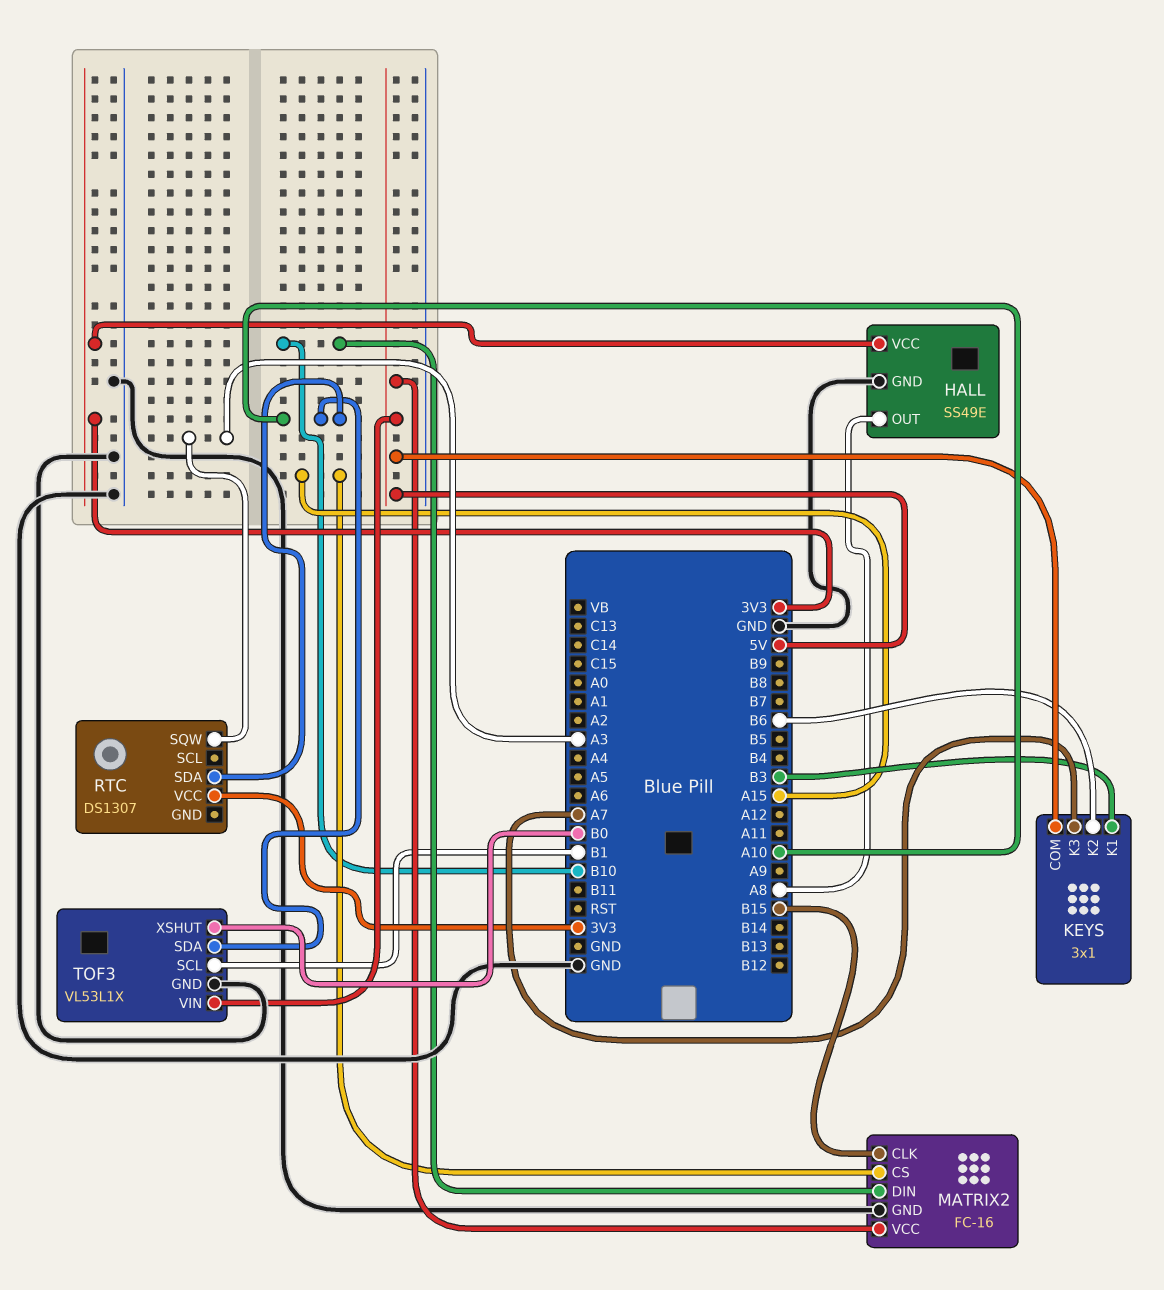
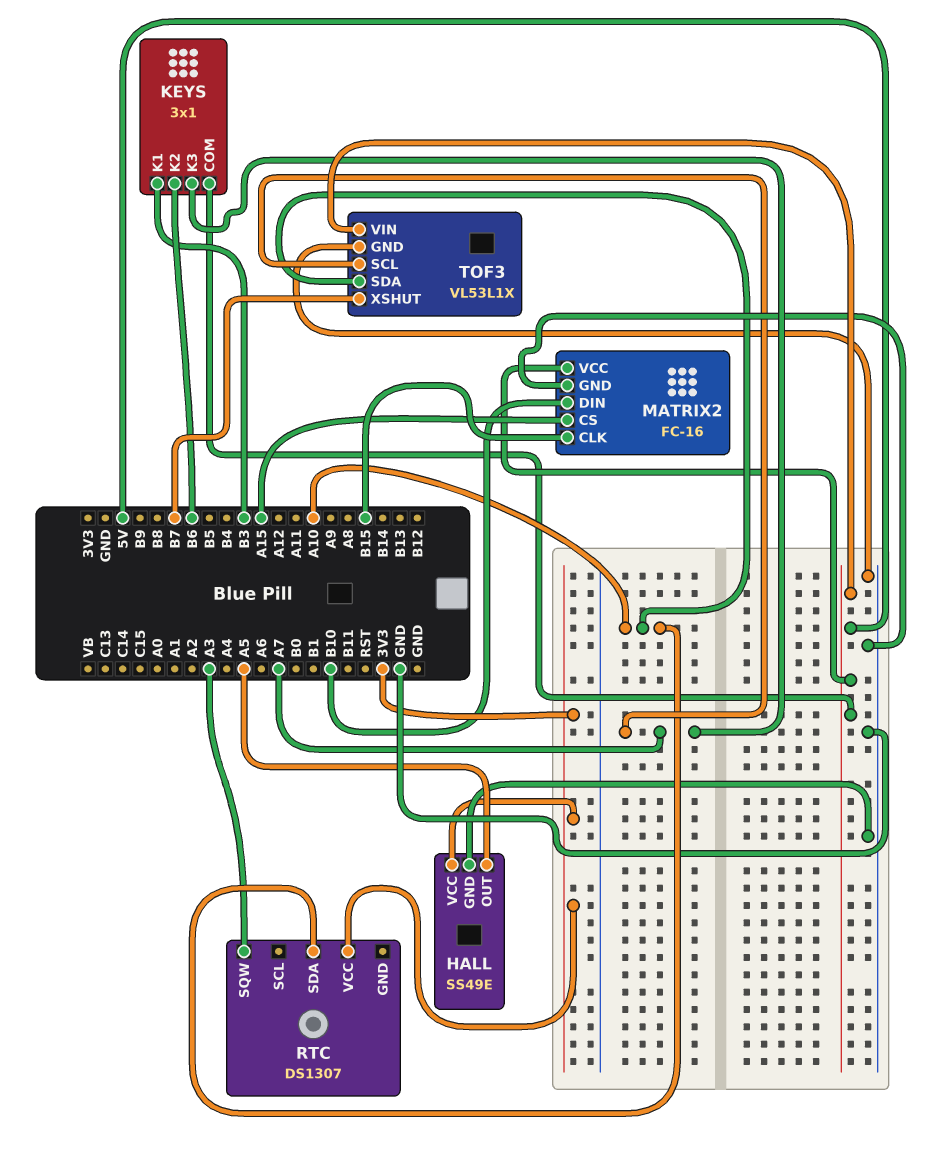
HALL pin OUT: A8 -> A5
TOF3 pin SCL: B1 -> A7
TOF3 pin XSHUT: B0 -> B7

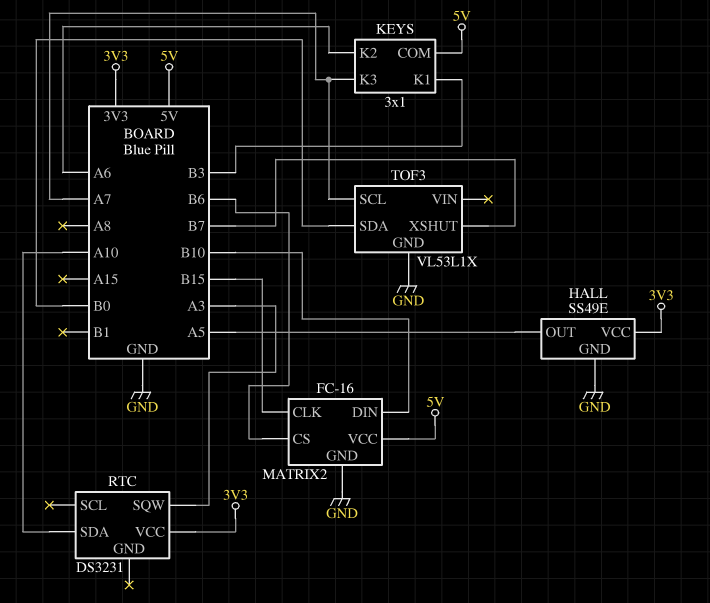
KEYS pin K2: B6 -> A6
MATRIX2 pin CS: A15 -> B6
RTC: DS1307 -> DS3231
TOF3 pin SDA: A10 -> B0
TOF3 pin VIN: 5V -> none

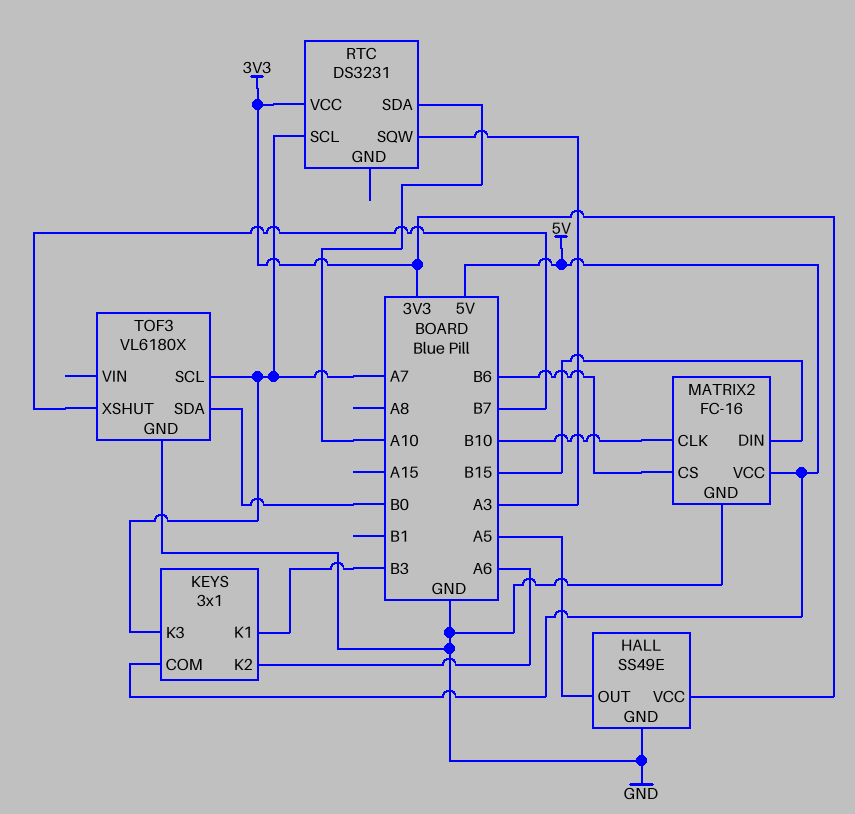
MATRIX2 pin CLK: B15 -> B10
MATRIX2 pin DIN: B10 -> B15
RTC pin SCL: none -> A7
TOF3: VL53L1X -> VL6180X

